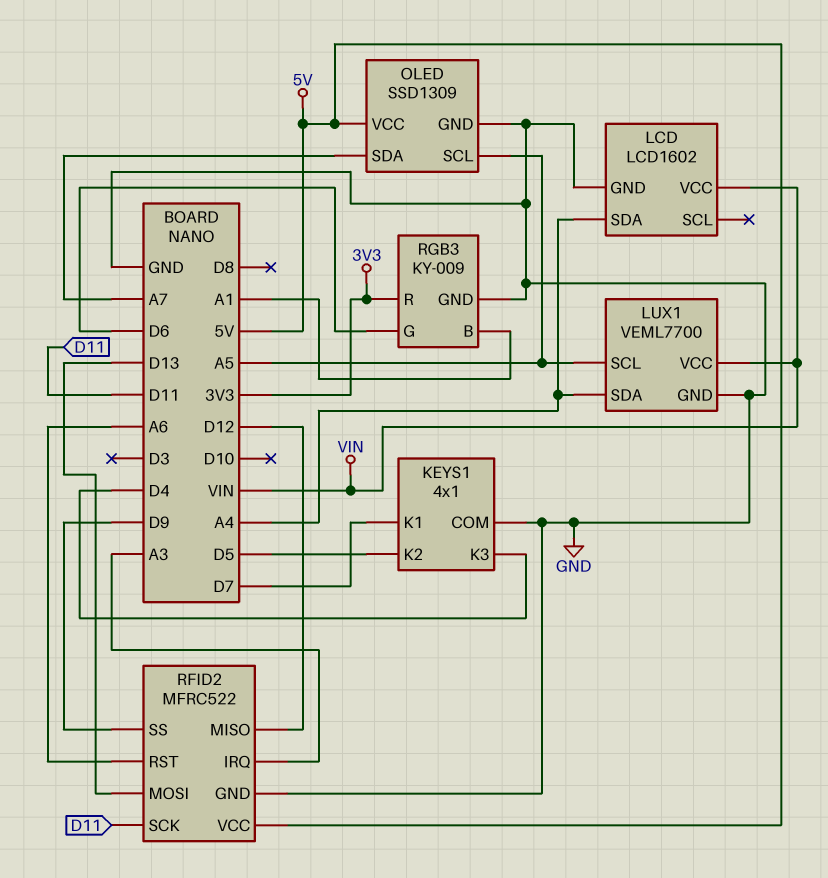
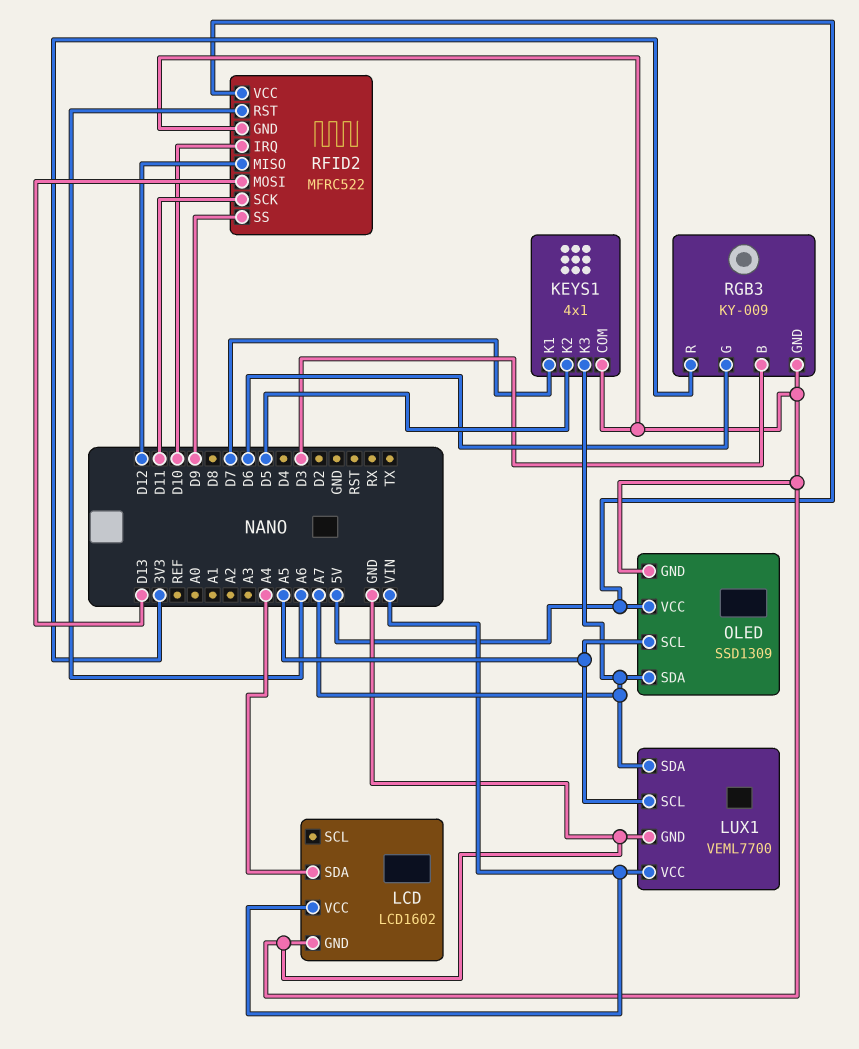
KEYS1 pin K3: D4 -> A7
LUX1 pin SDA: A4 -> A7
RFID2 pin IRQ: A3 -> D10
RGB3 pin B: A1 -> D3

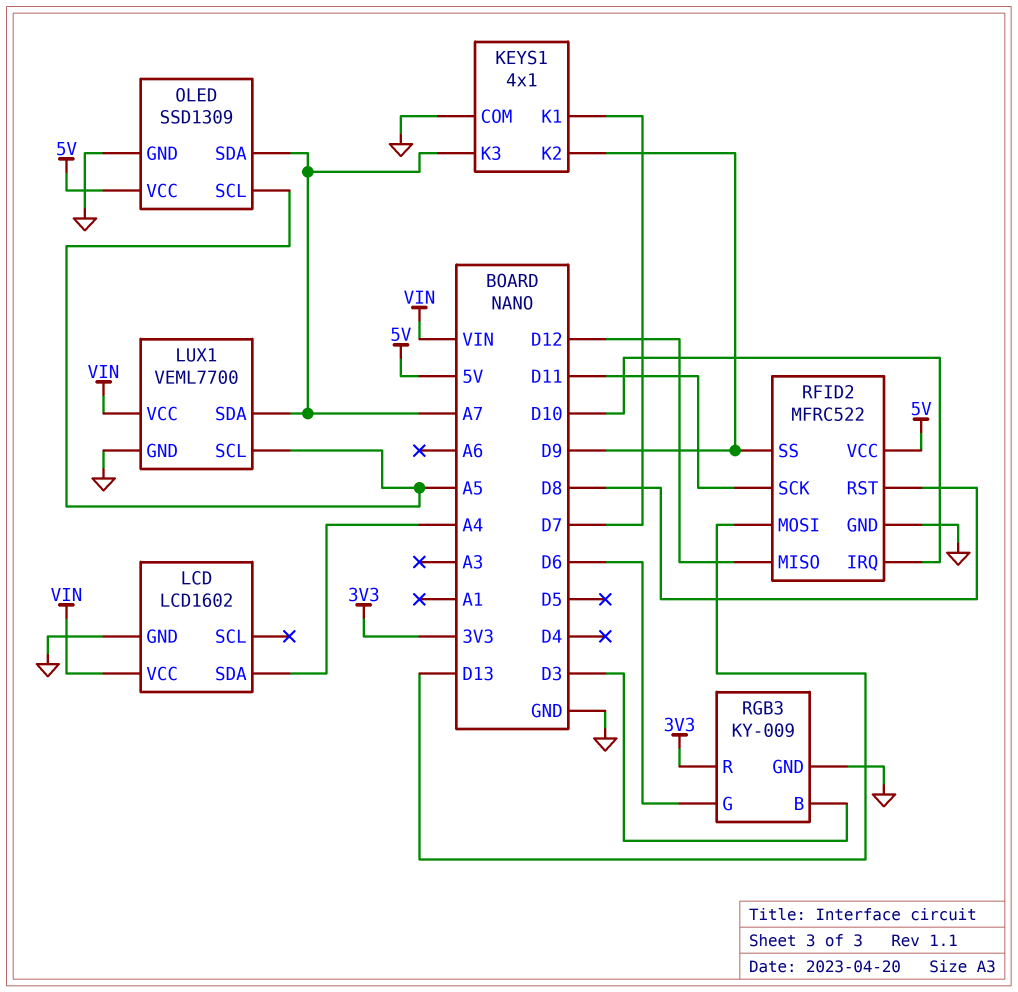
KEYS1 pin K2: D5 -> D9
RFID2 pin RST: A6 -> D8

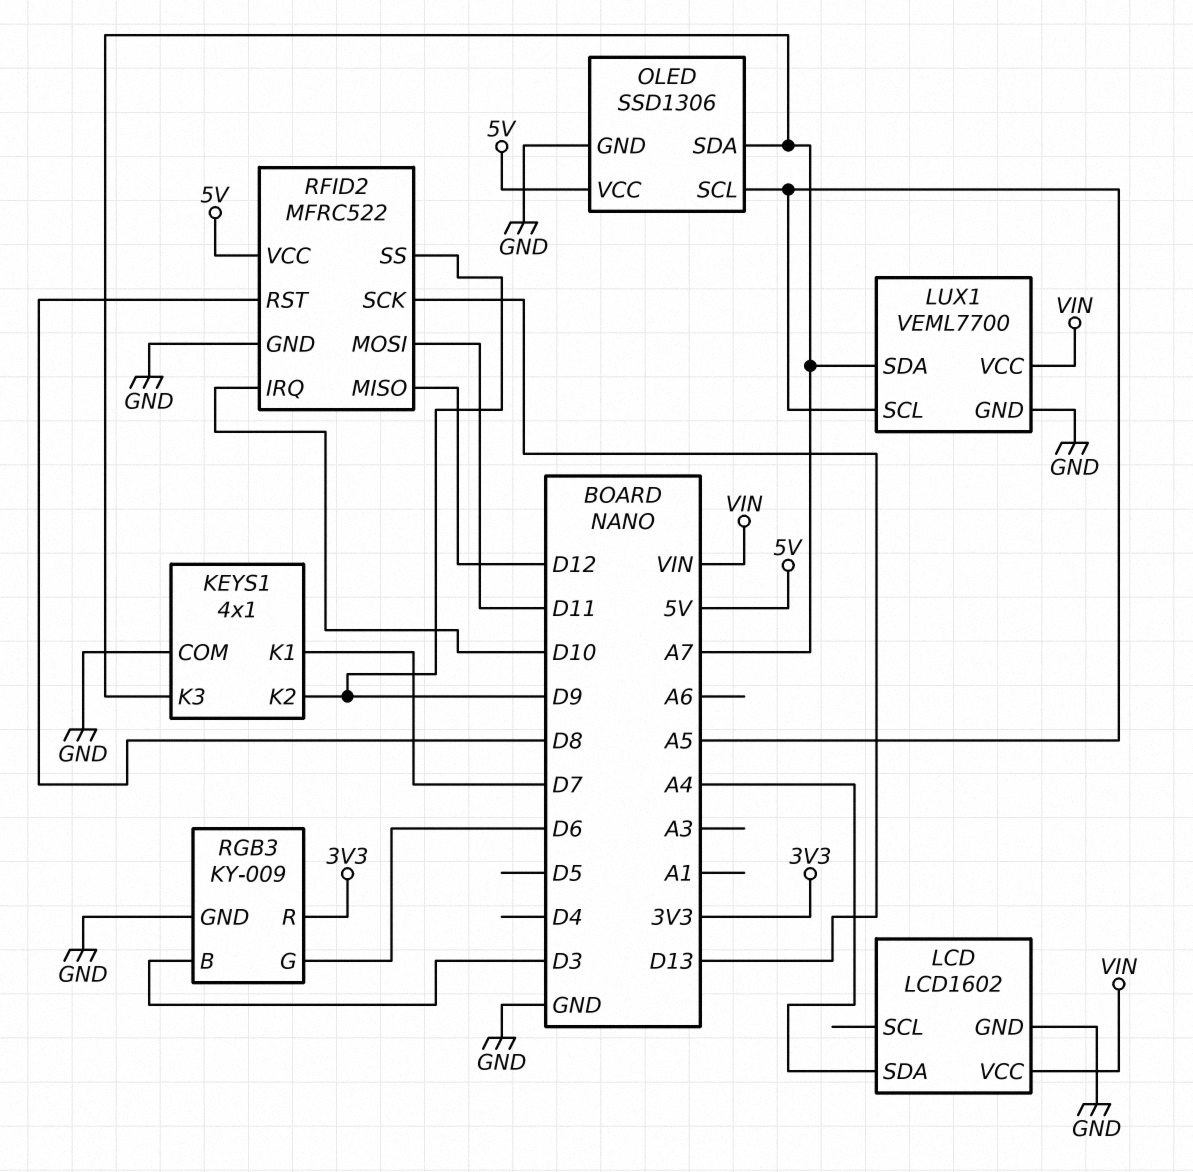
OLED: SSD1309 -> SSD1306
RFID2 pin MOSI: D13 -> D11
RFID2 pin SCK: D11 -> D13

